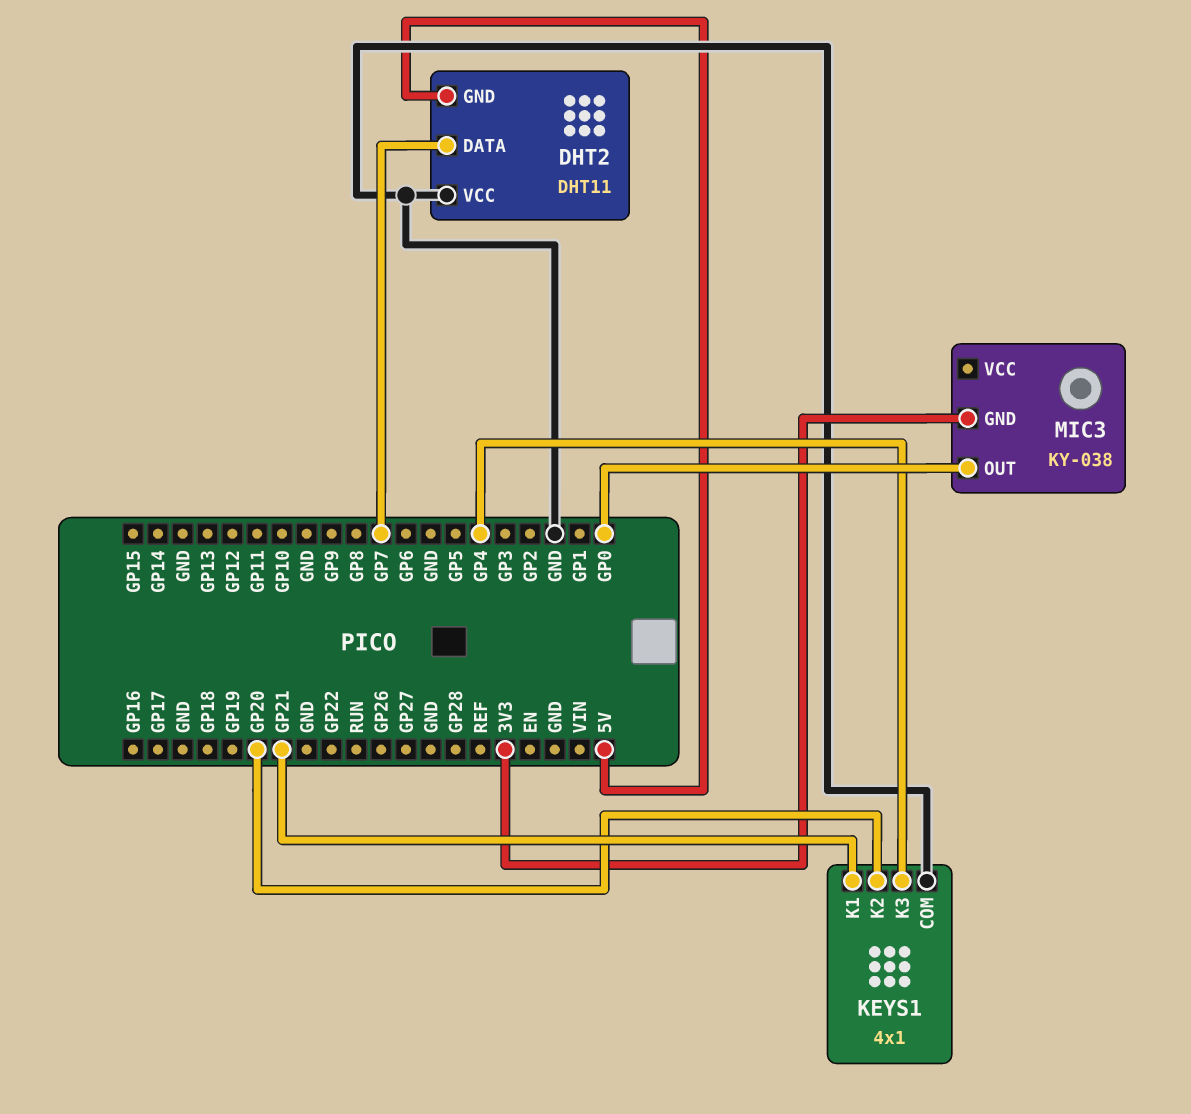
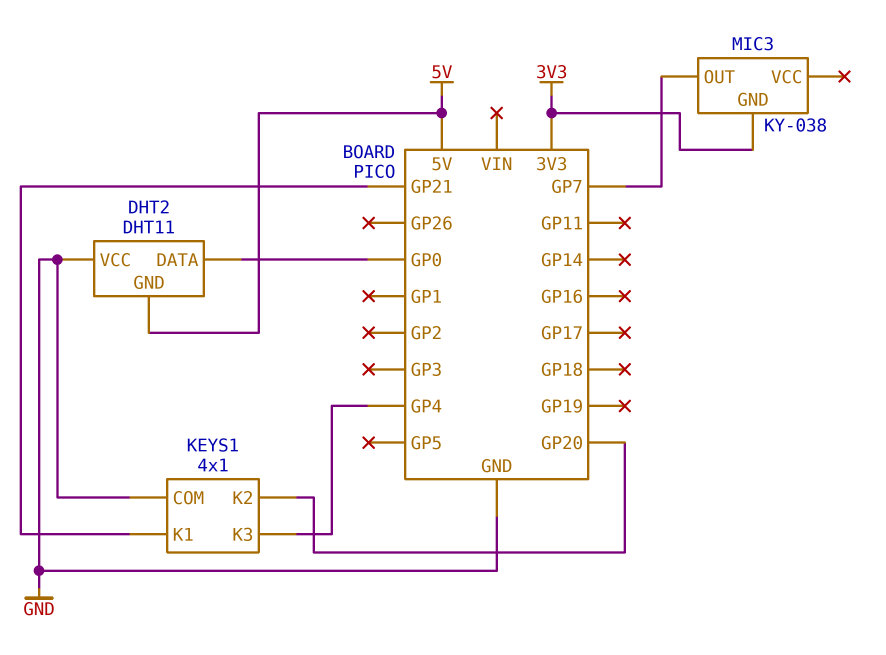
DHT2 pin DATA: GP7 -> GP0
MIC3 pin OUT: GP0 -> GP7

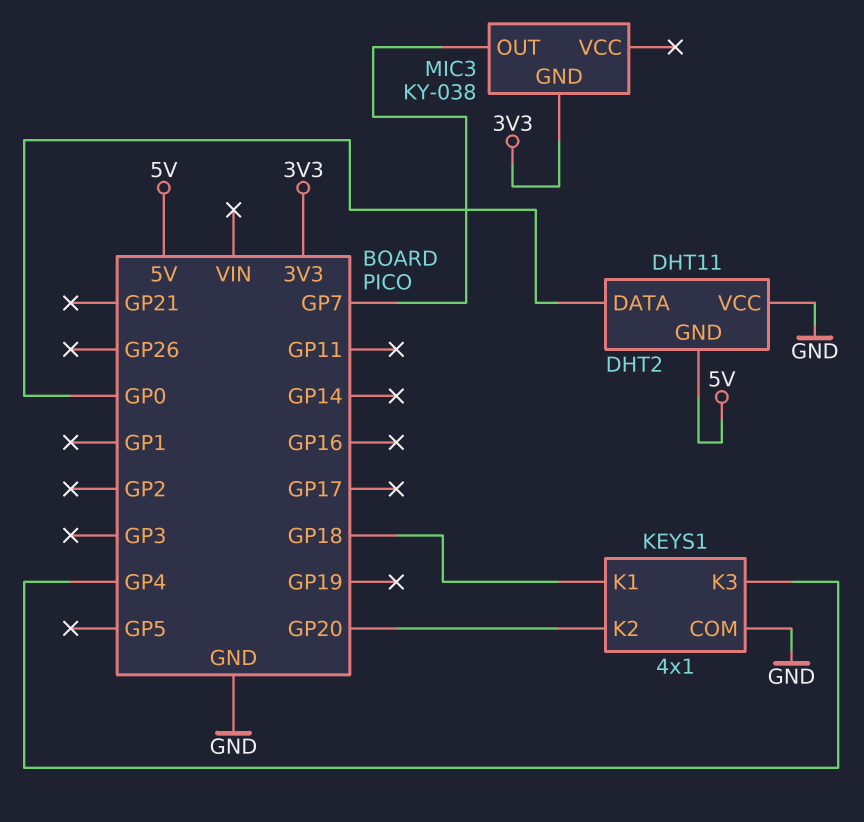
KEYS1 pin K1: GP21 -> GP18

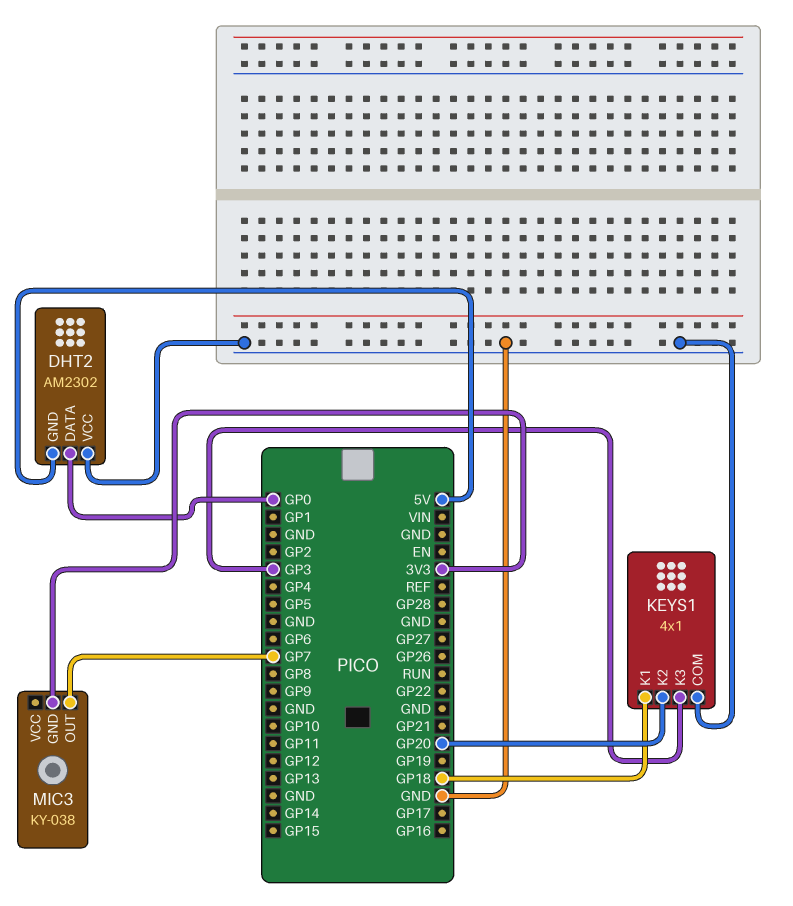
DHT2: DHT11 -> AM2302
KEYS1 pin K3: GP4 -> GP3

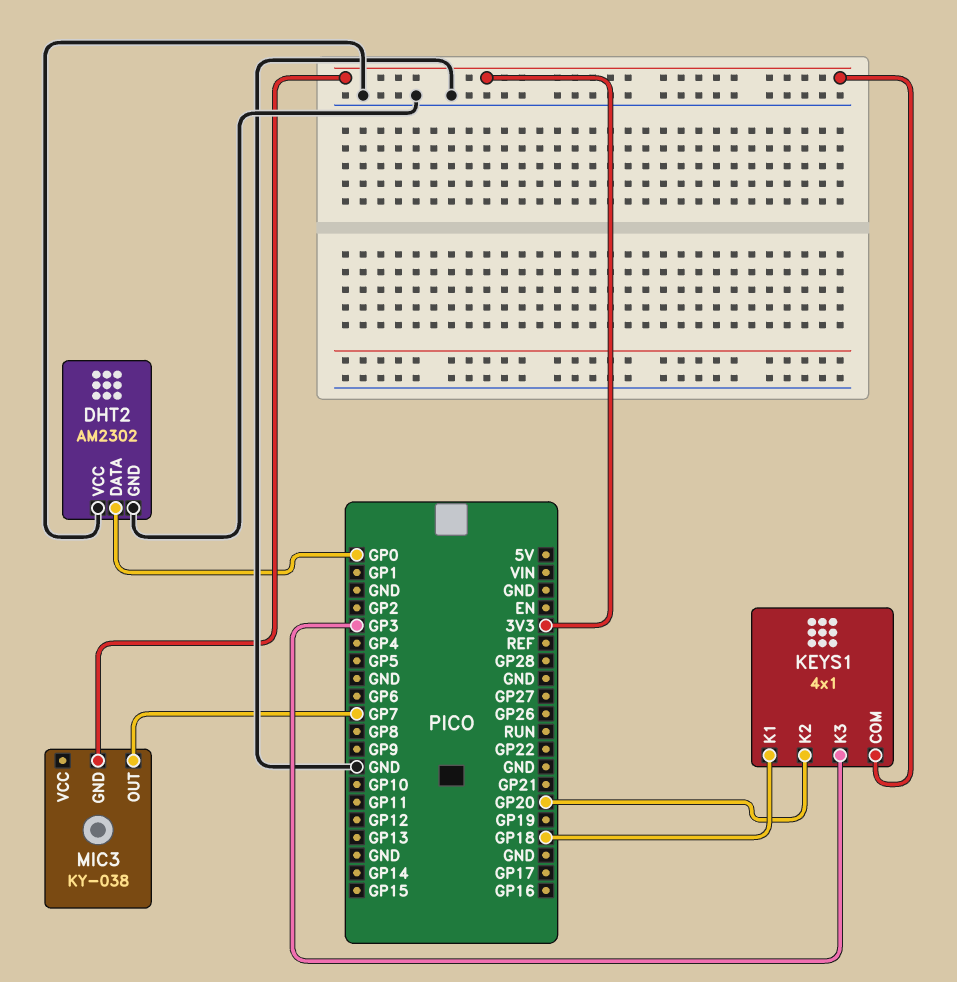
DHT2 pin GND: 5V -> GND
KEYS1 pin COM: GND -> 3V3

